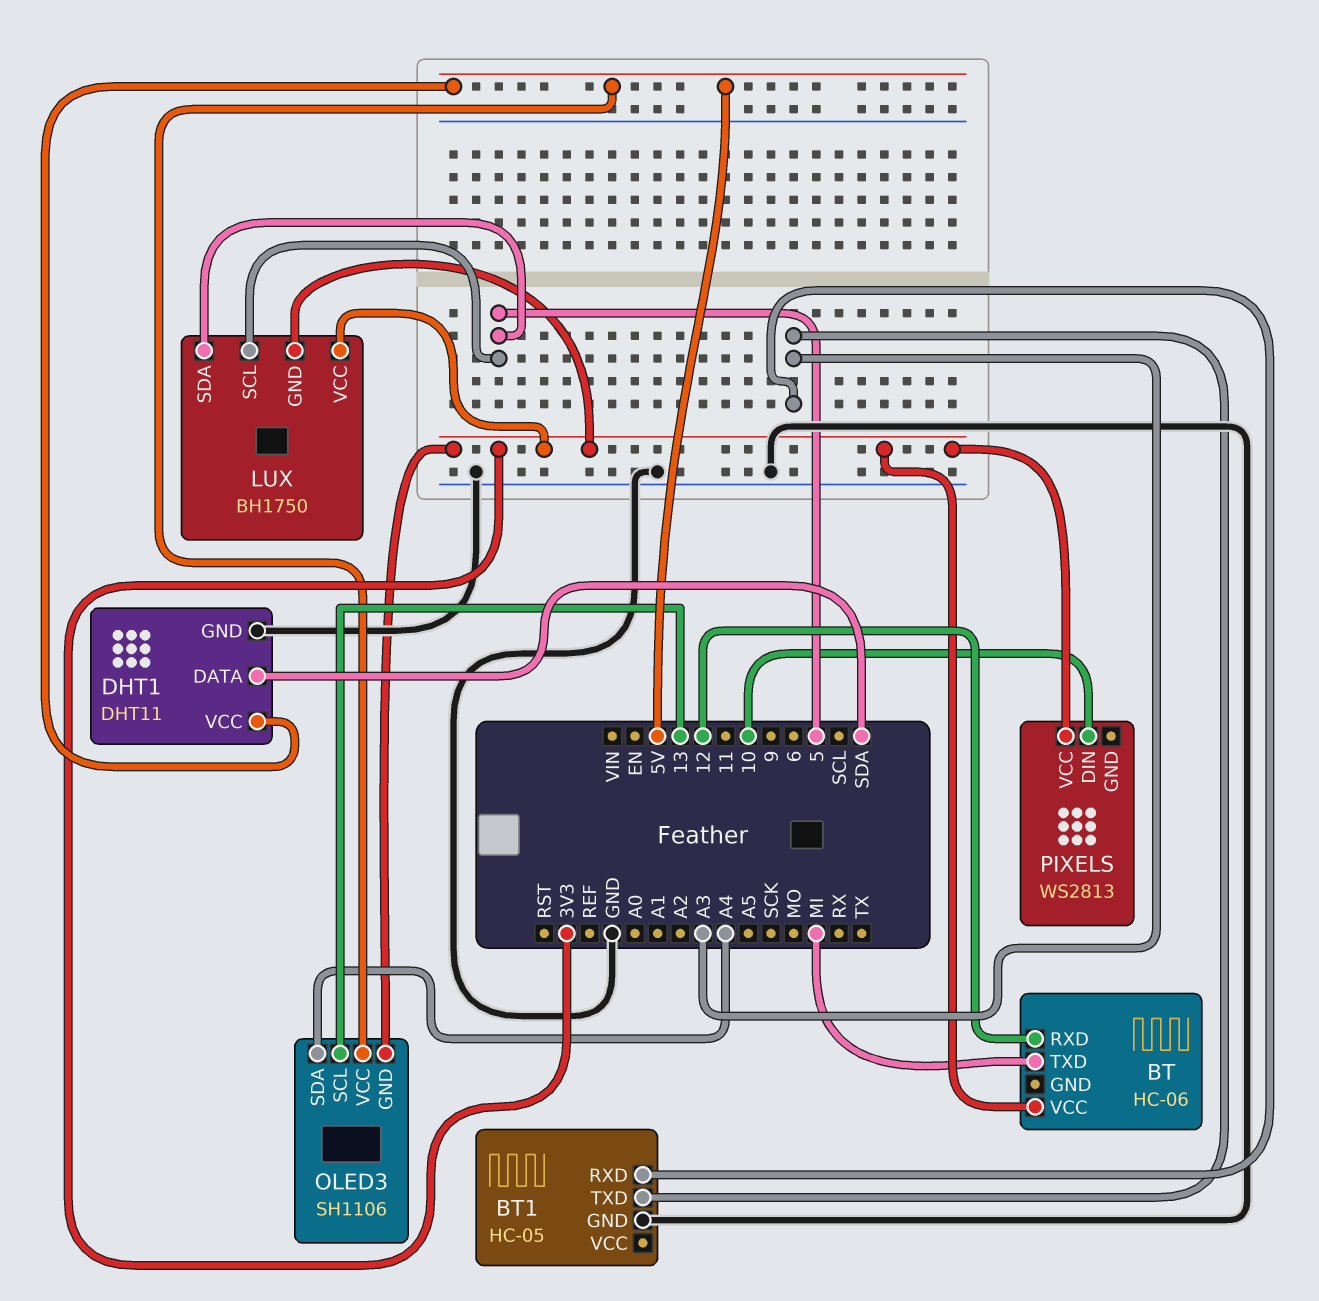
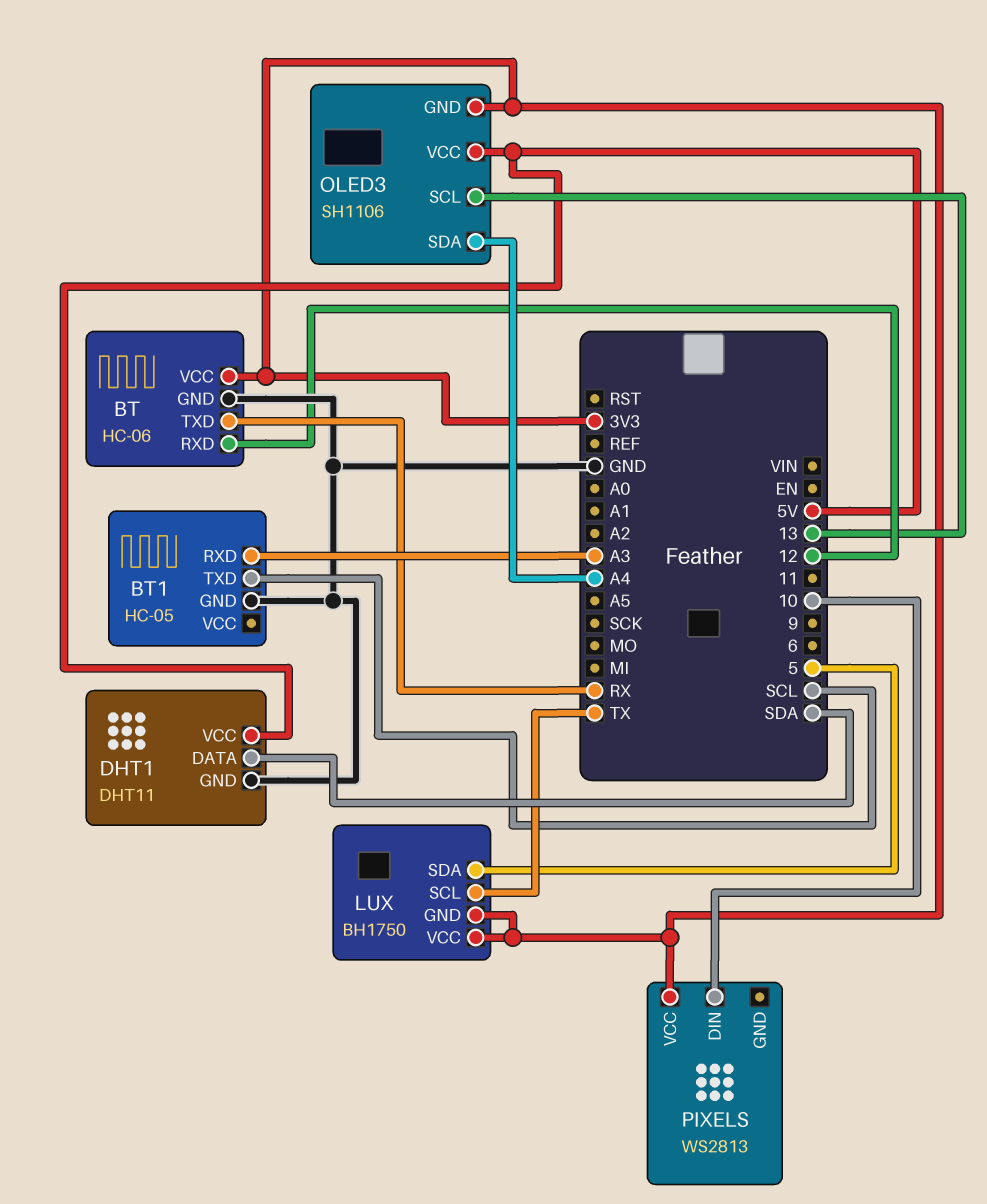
BT pin GND: none -> GND
BT pin TXD: MI -> RX
BT1 pin TXD: A3 -> SCL
LUX pin SCL: 5 -> TX

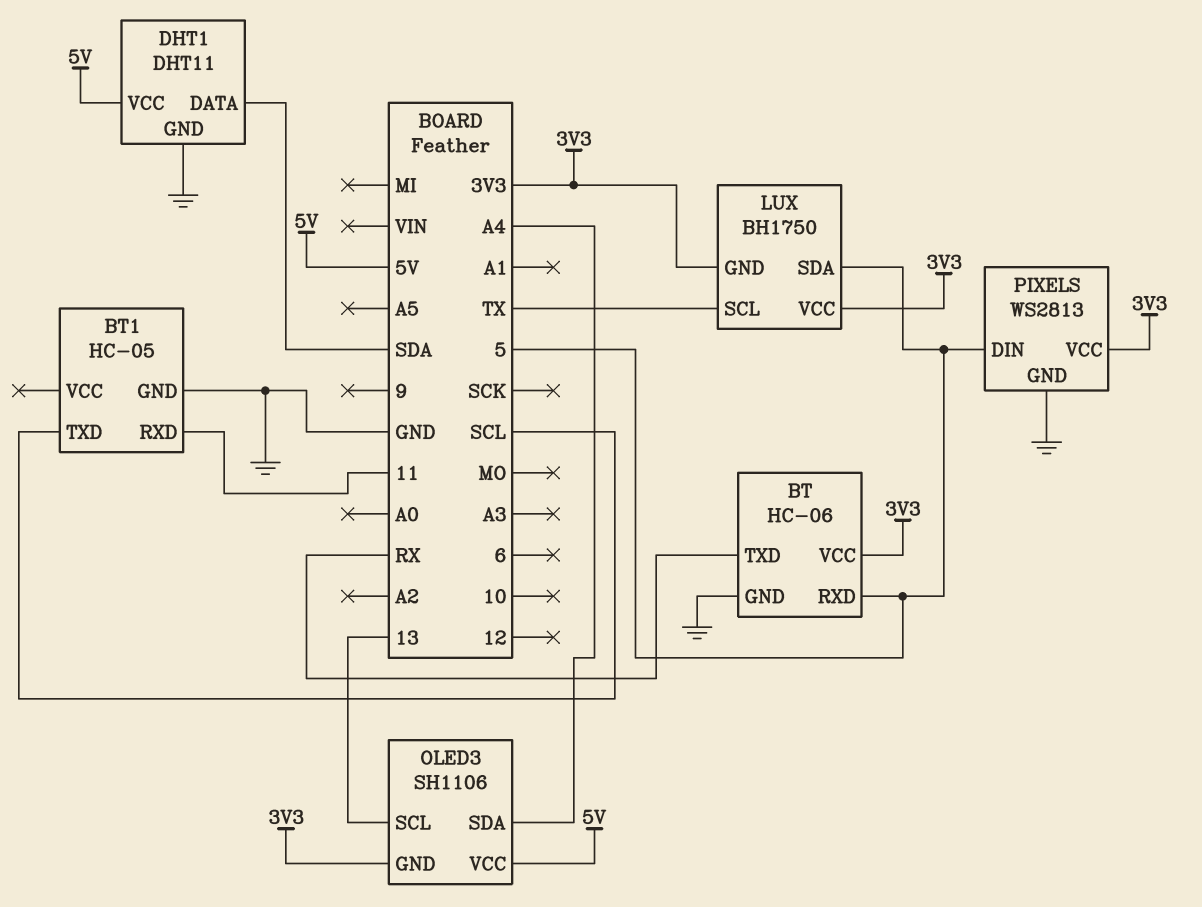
BT pin RXD: 12 -> 5
BT1 pin RXD: A3 -> 11
PIXELS pin DIN: 10 -> 5
PIXELS pin GND: none -> GND

